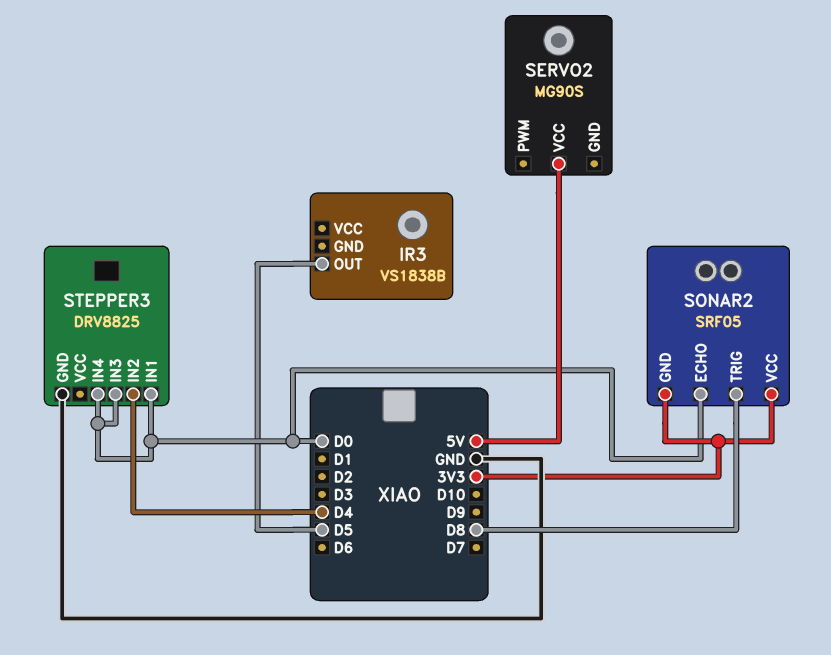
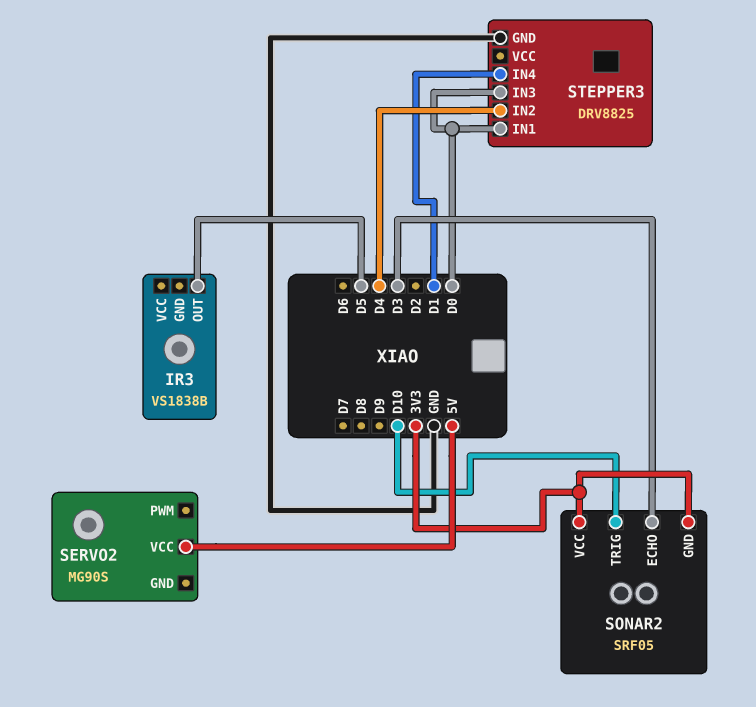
SONAR2 pin ECHO: D0 -> D3
SONAR2 pin TRIG: D8 -> D10
STEPPER3 pin IN4: D0 -> D1

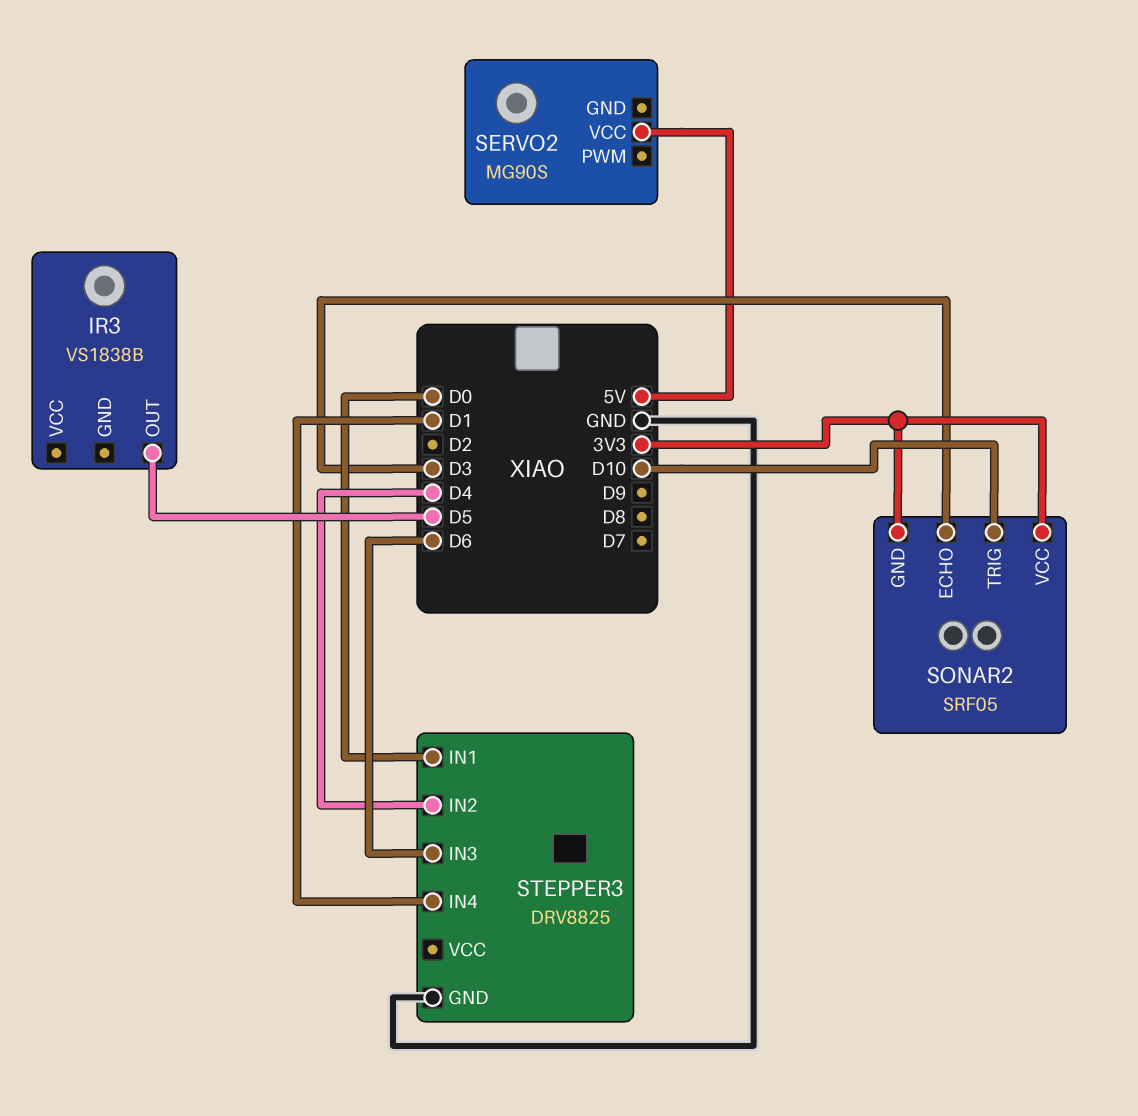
STEPPER3 pin IN3: D0 -> D6

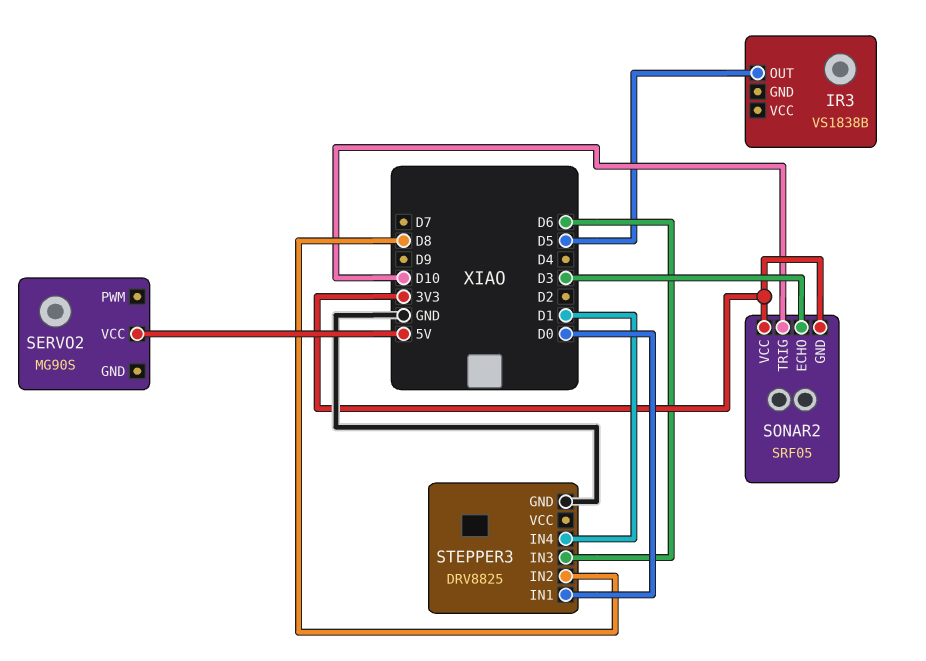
STEPPER3 pin IN2: D4 -> D8

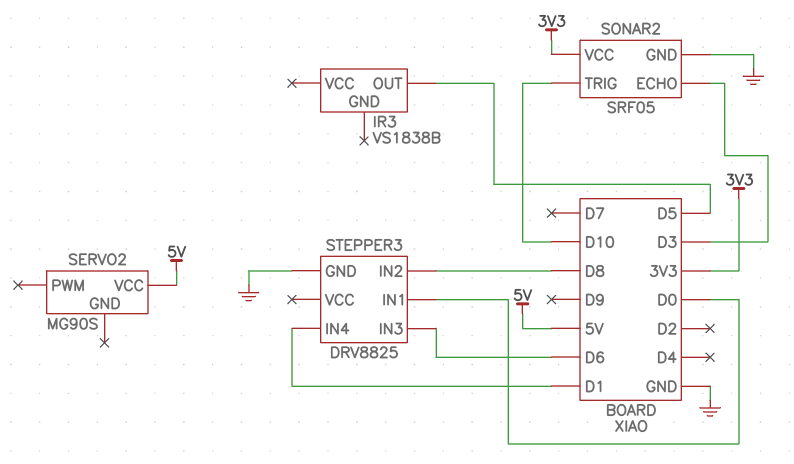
SONAR2 pin GND: 3V3 -> GND

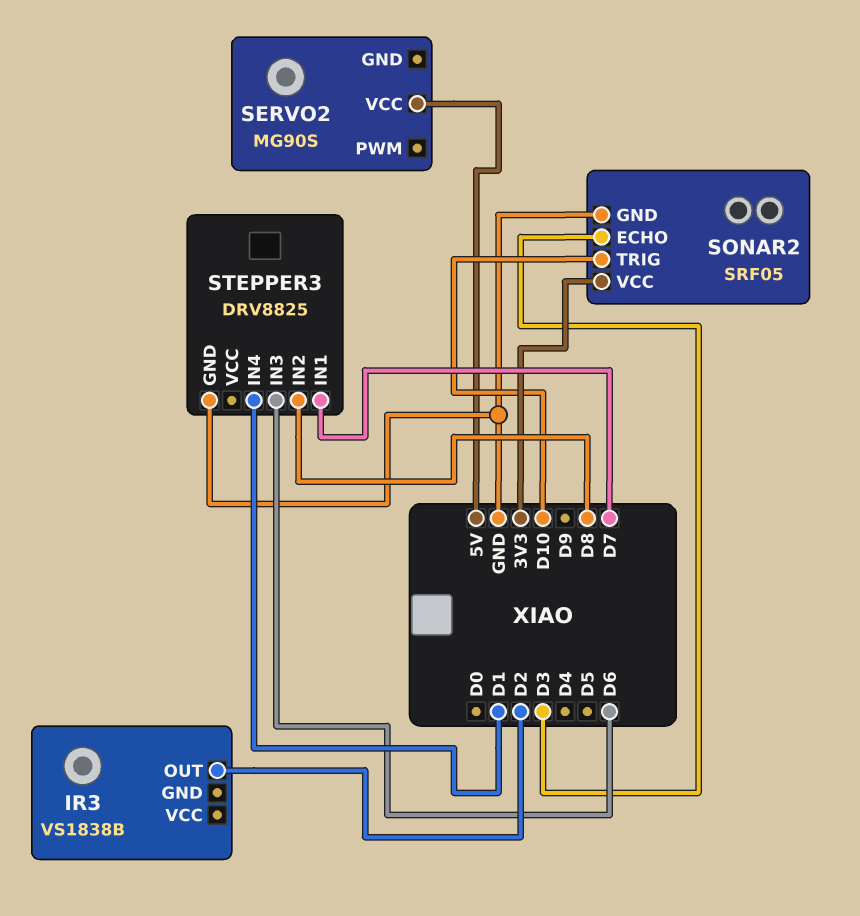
IR3 pin OUT: D5 -> D2
STEPPER3 pin IN1: D0 -> D7

